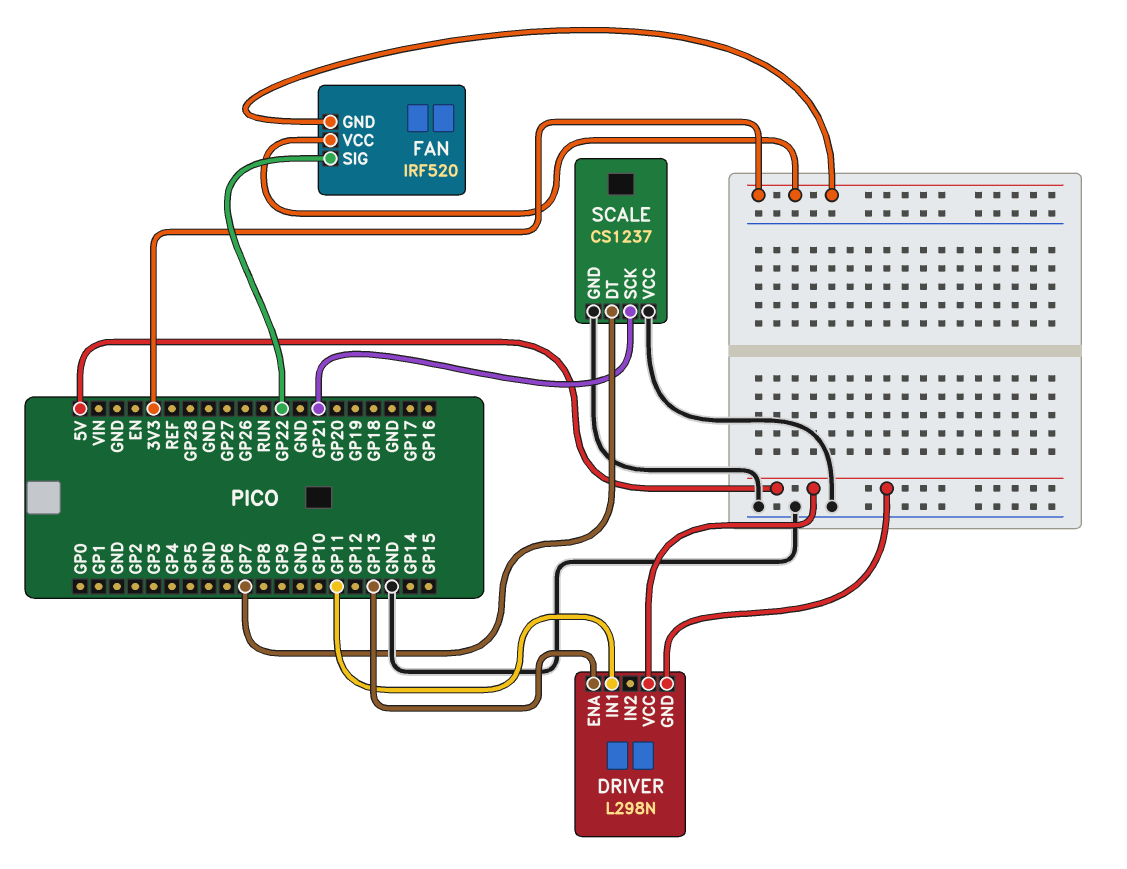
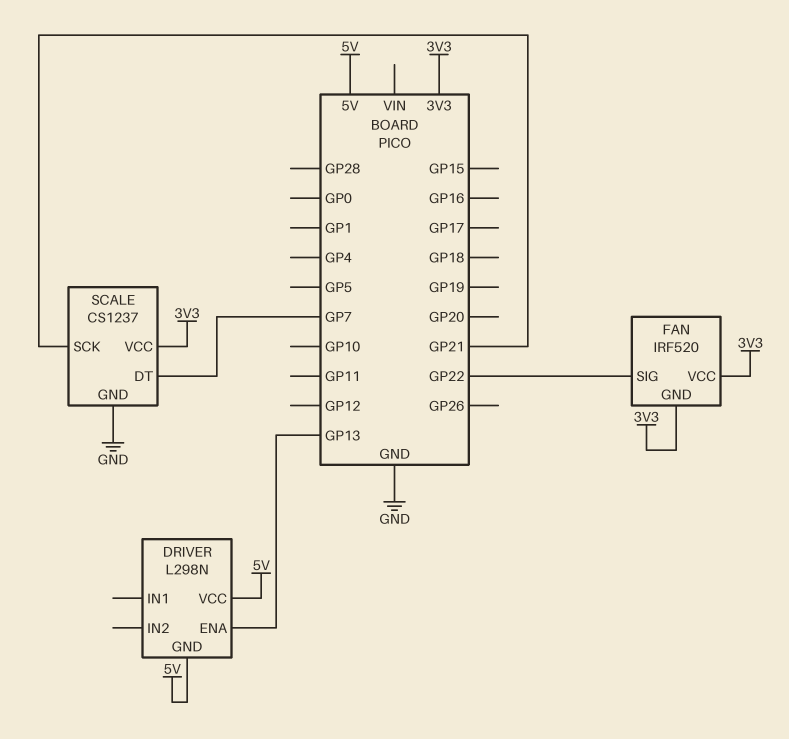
DRIVER pin IN1: GP11 -> none
SCALE pin VCC: GND -> 3V3

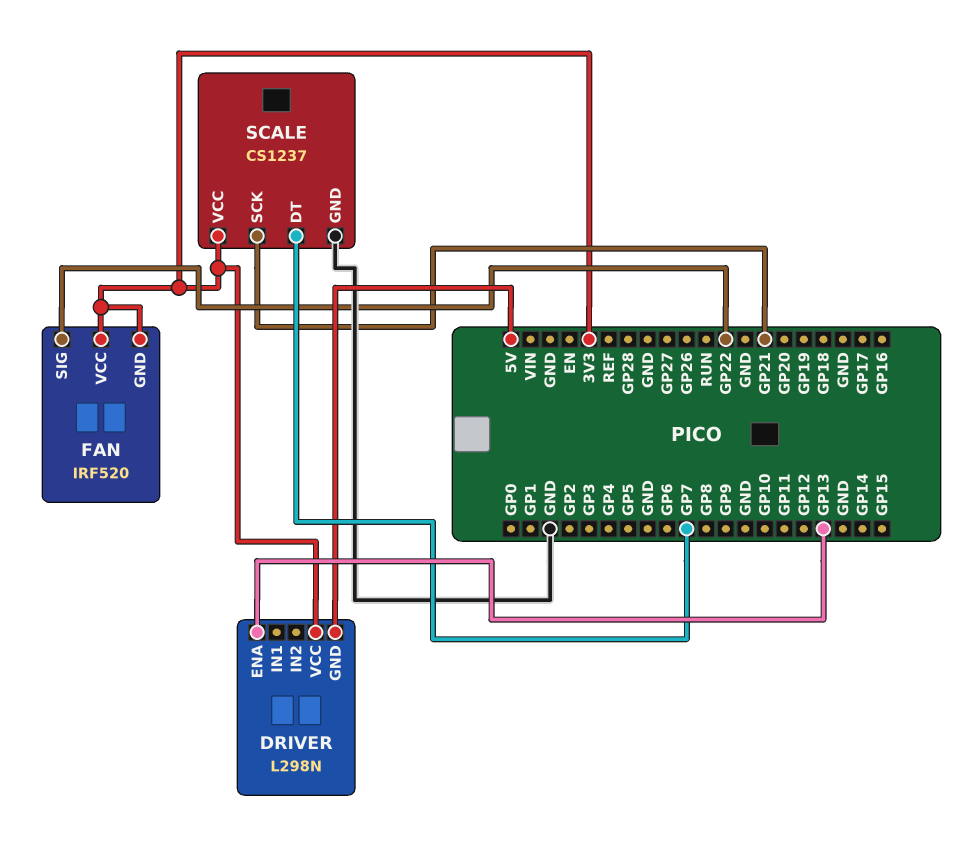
DRIVER pin VCC: 5V -> 3V3

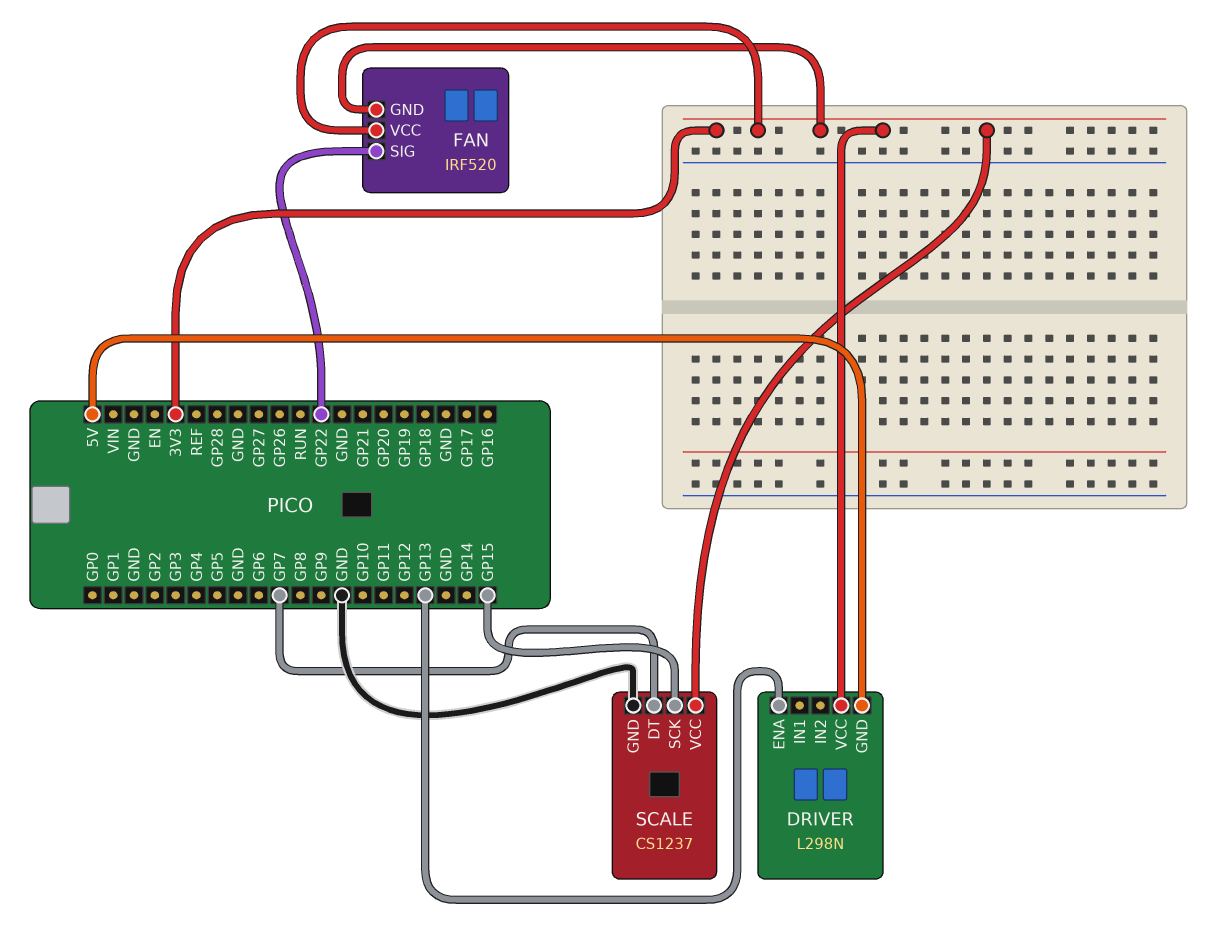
SCALE pin SCK: GP21 -> GP15

